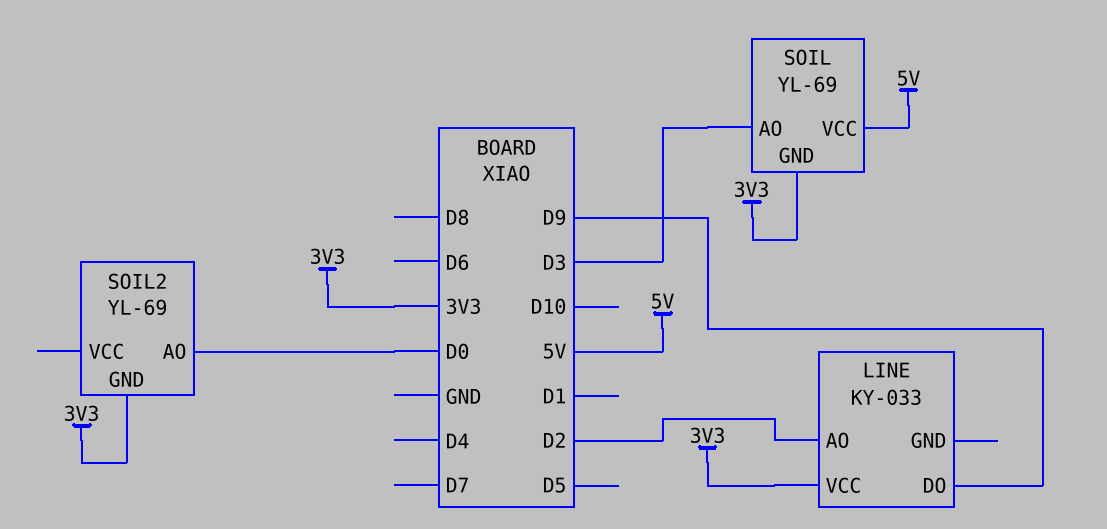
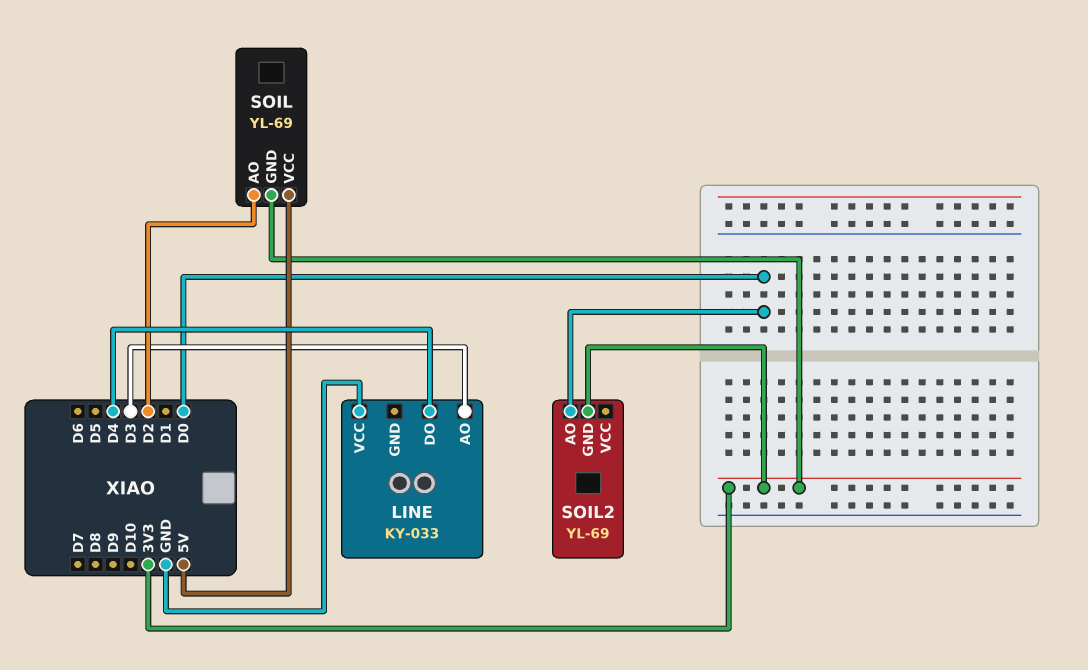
LINE pin AO: D2 -> D3
LINE pin DO: D9 -> D4
LINE pin VCC: 3V3 -> GND
SOIL pin AO: D3 -> D2

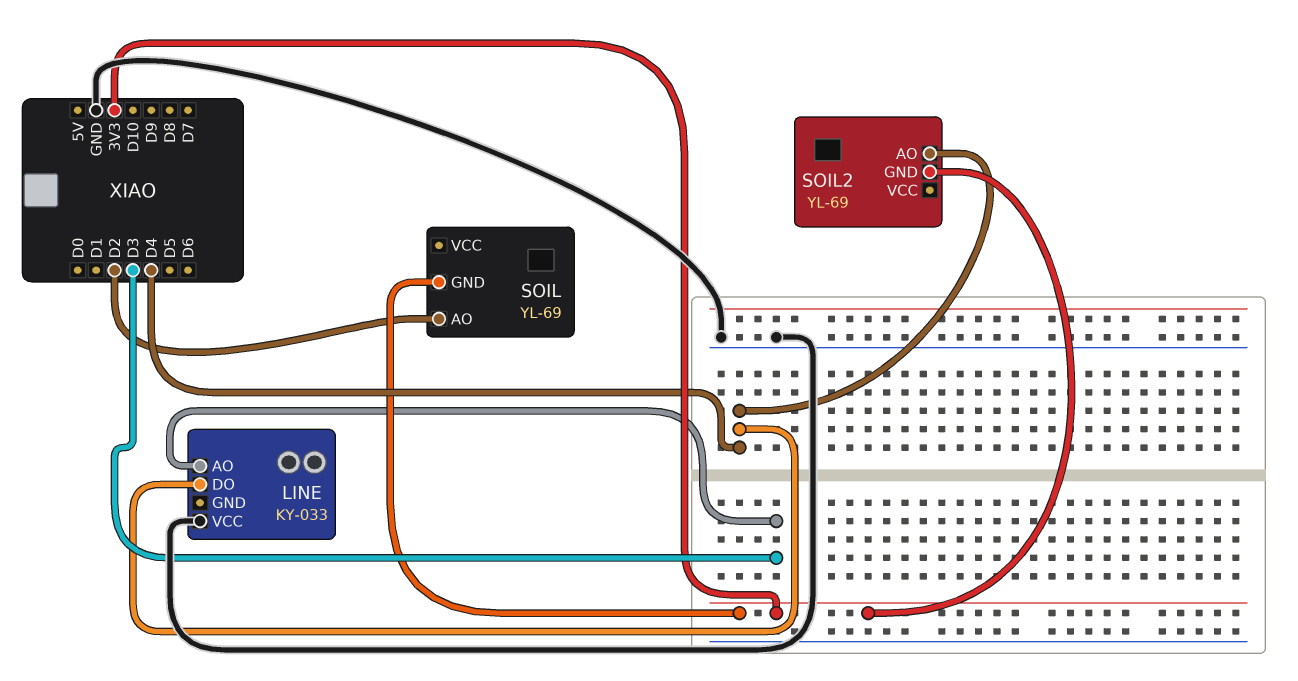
SOIL pin VCC: 5V -> none
SOIL2 pin AO: D0 -> D4

